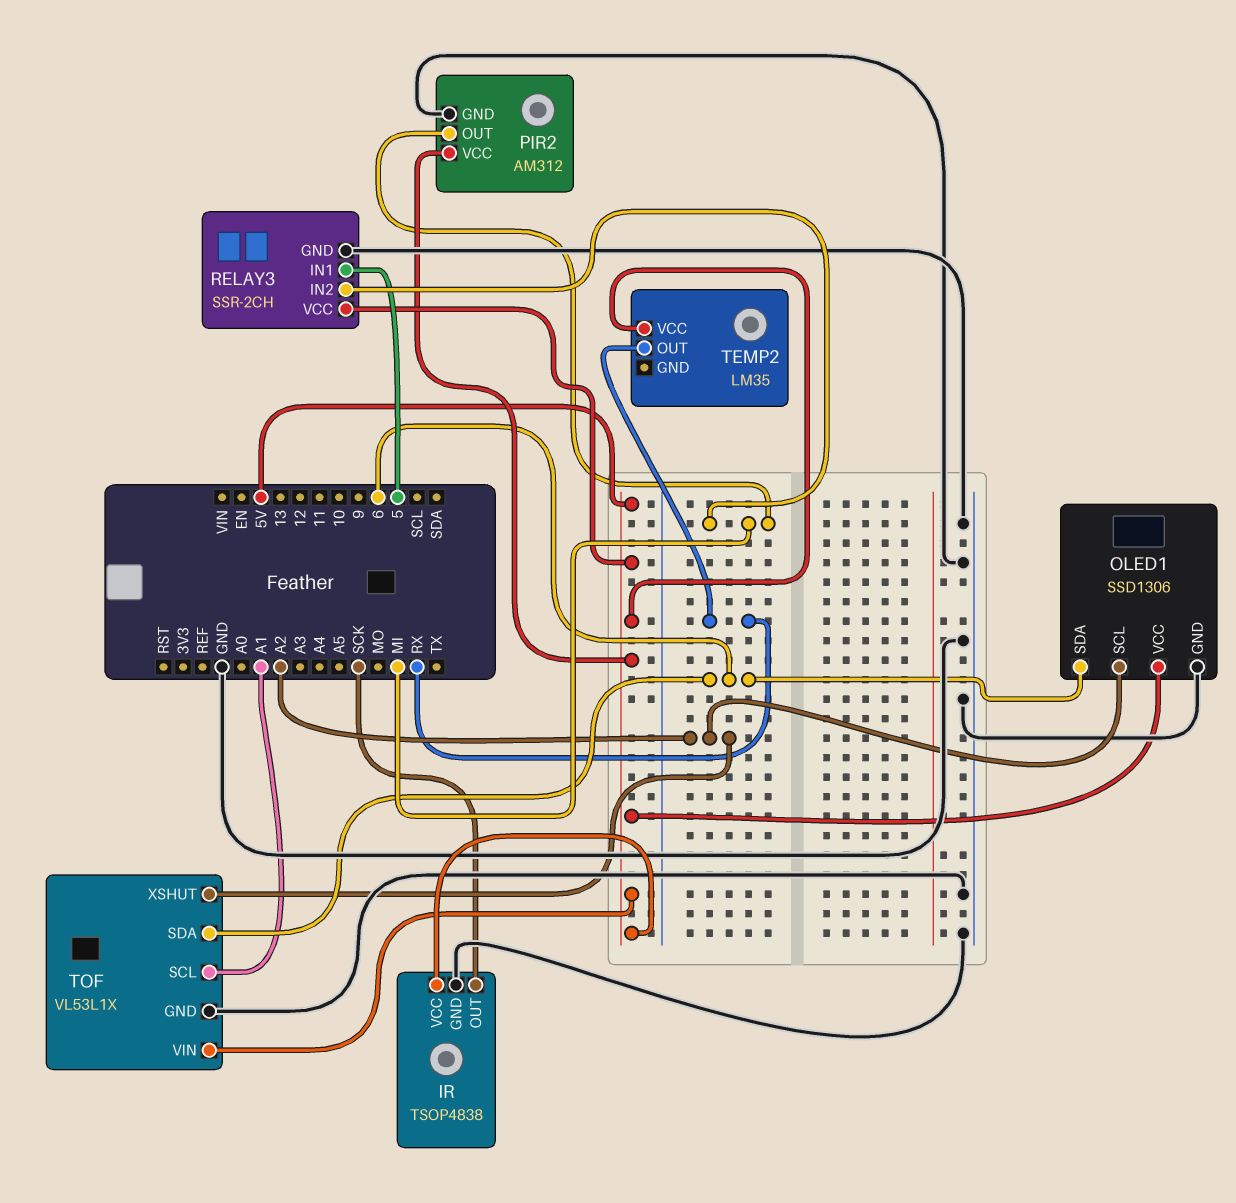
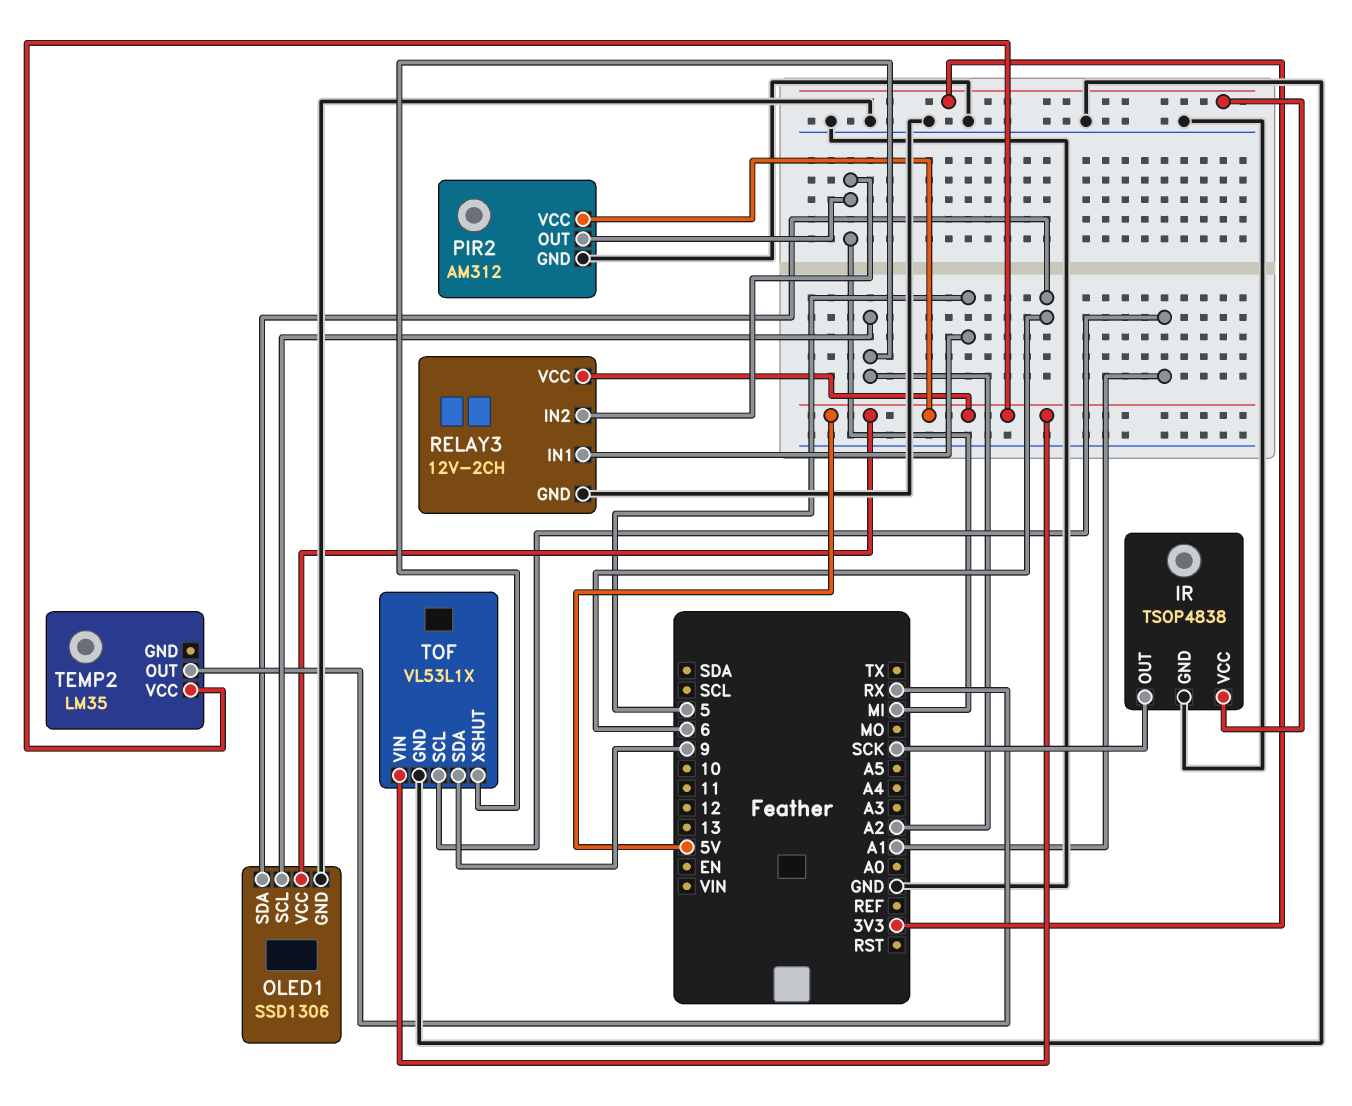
IR pin VCC: 5V -> 3V3
RELAY3: SSR-2CH -> 12V-2CH
TOF pin SDA: 6 -> 9

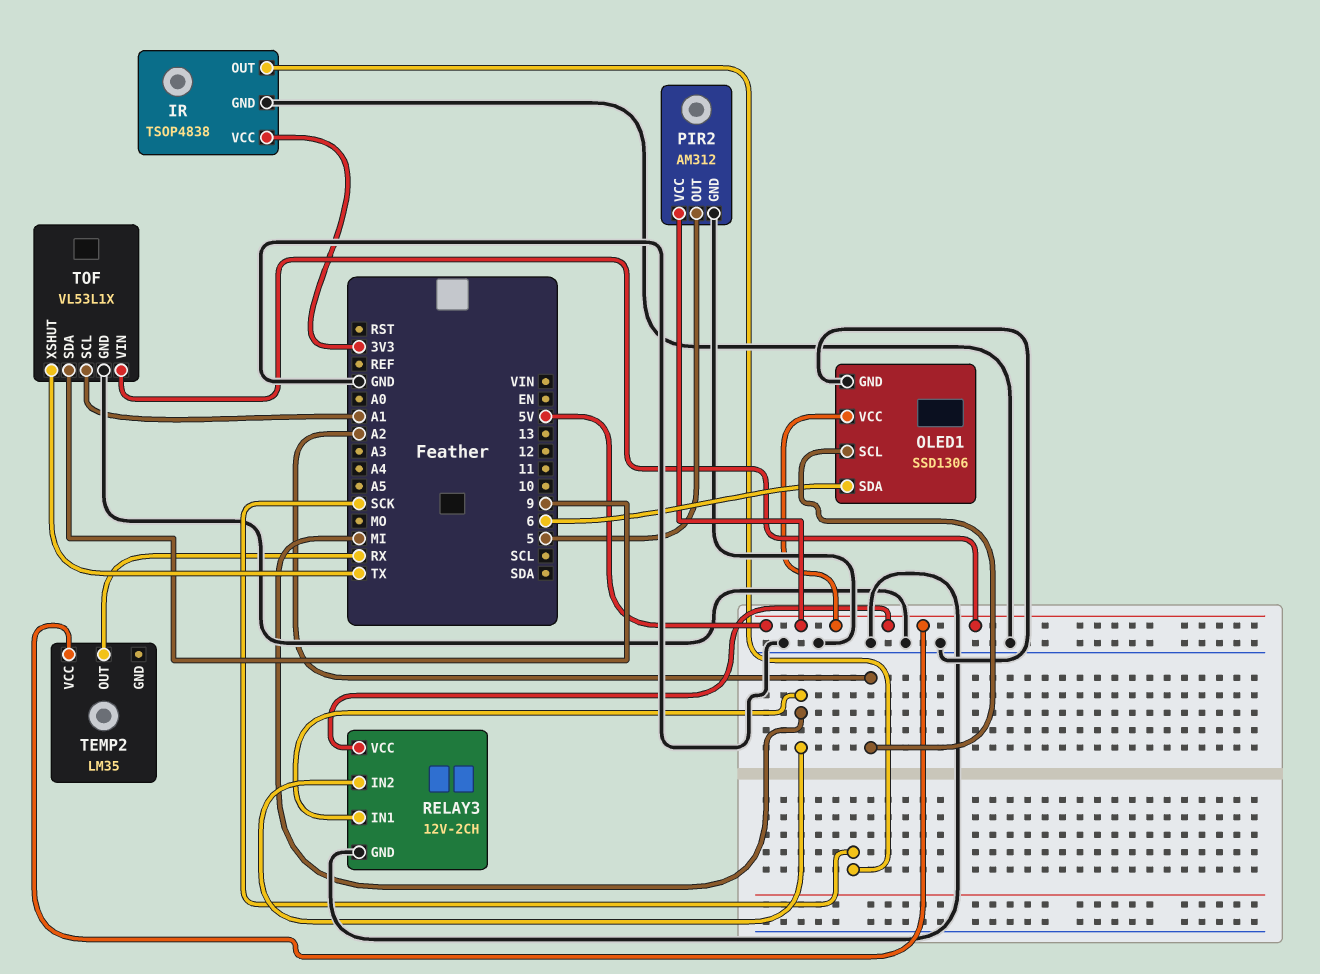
PIR2 pin OUT: MI -> 5
RELAY3 pin IN1: 5 -> MI
TOF pin XSHUT: A2 -> TX

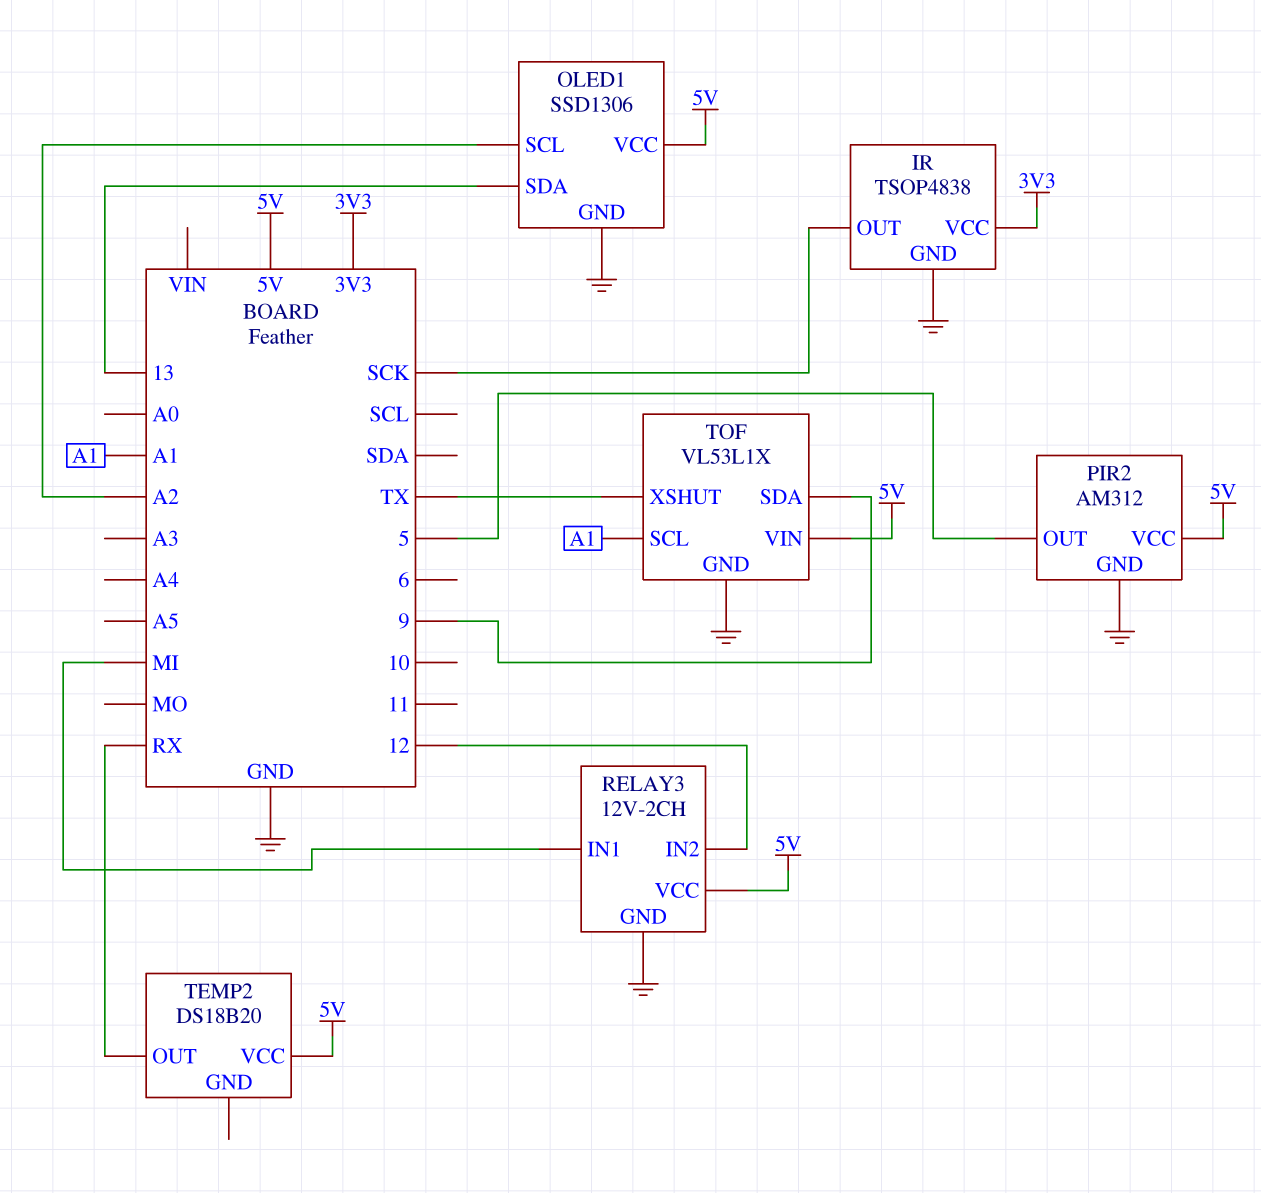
OLED1 pin SDA: 6 -> 13
RELAY3 pin IN2: MI -> 12
TEMP2: LM35 -> DS18B20

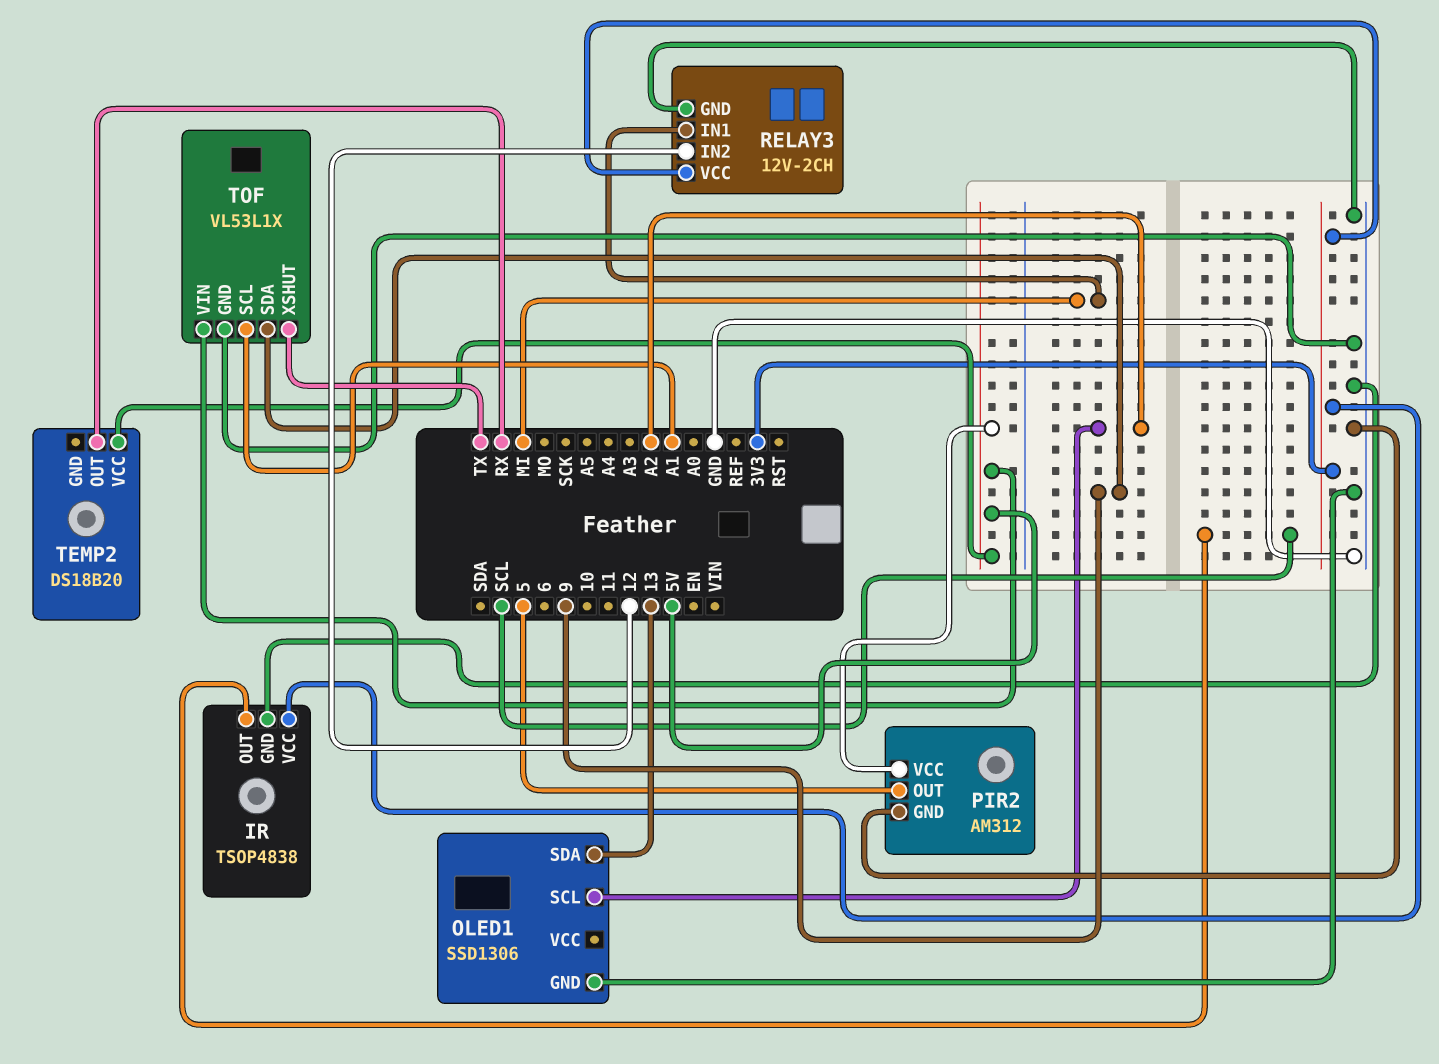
IR pin OUT: SCK -> SCL
OLED1 pin VCC: 5V -> none
RELAY3 pin VCC: 5V -> 3V3

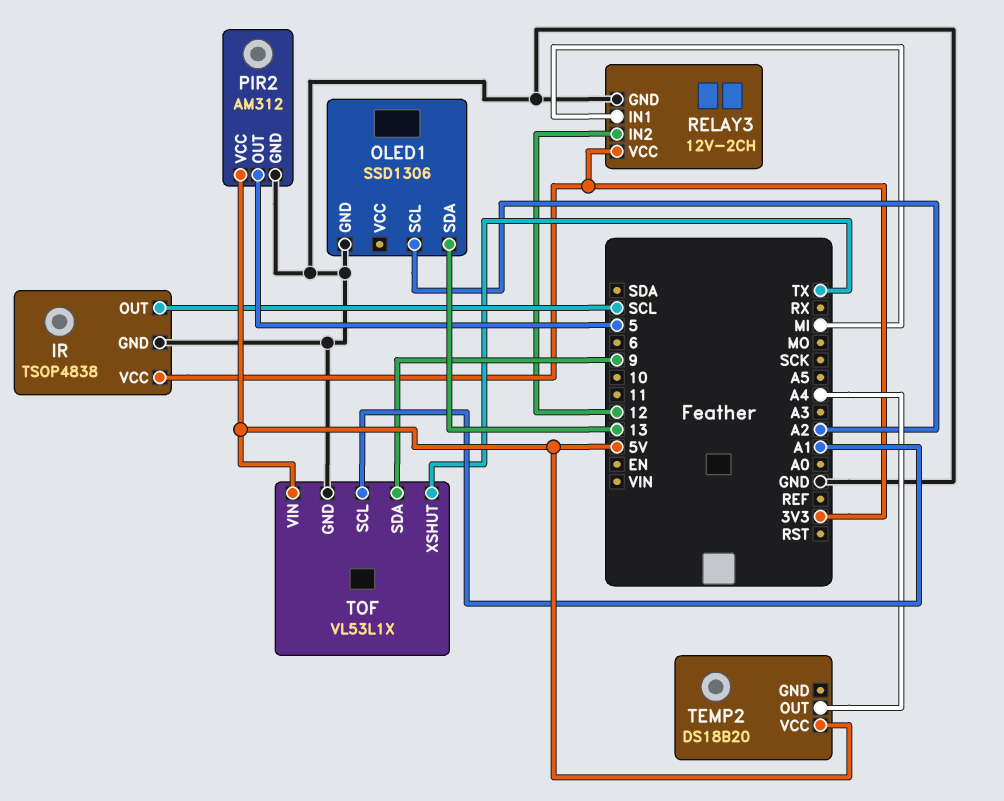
TEMP2 pin OUT: RX -> A4

